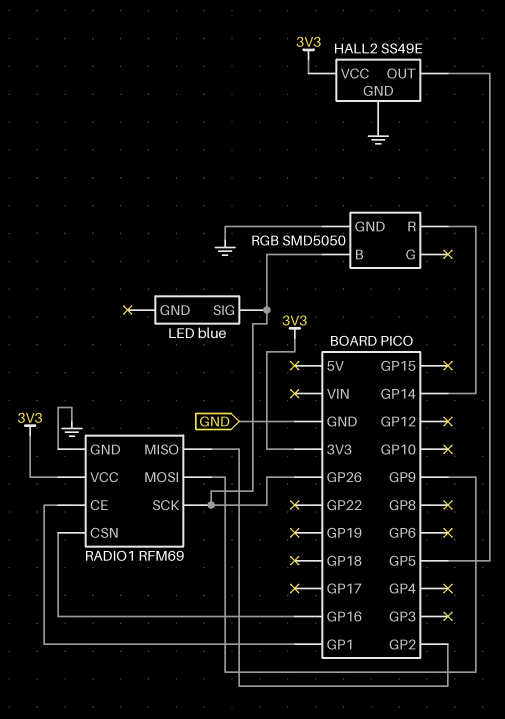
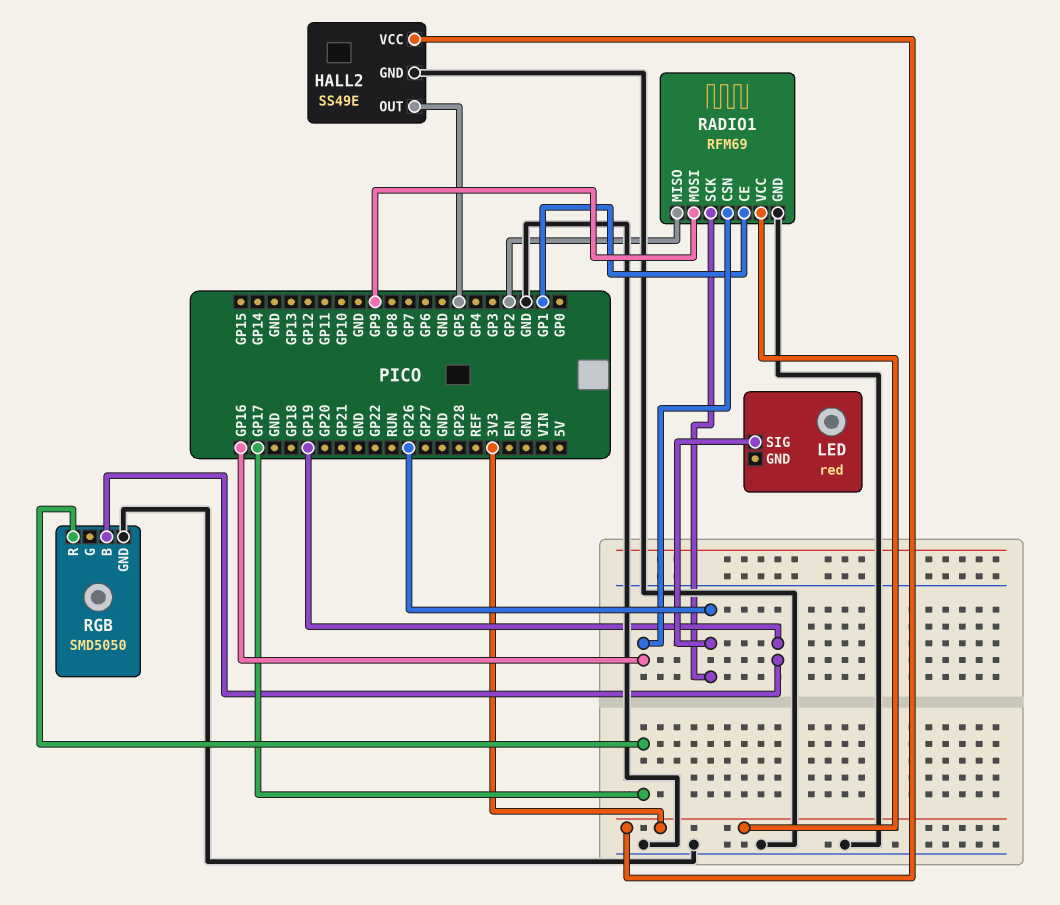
LED: blue -> red
RGB pin B: GP26 -> GP19
RGB pin R: GP14 -> GP17

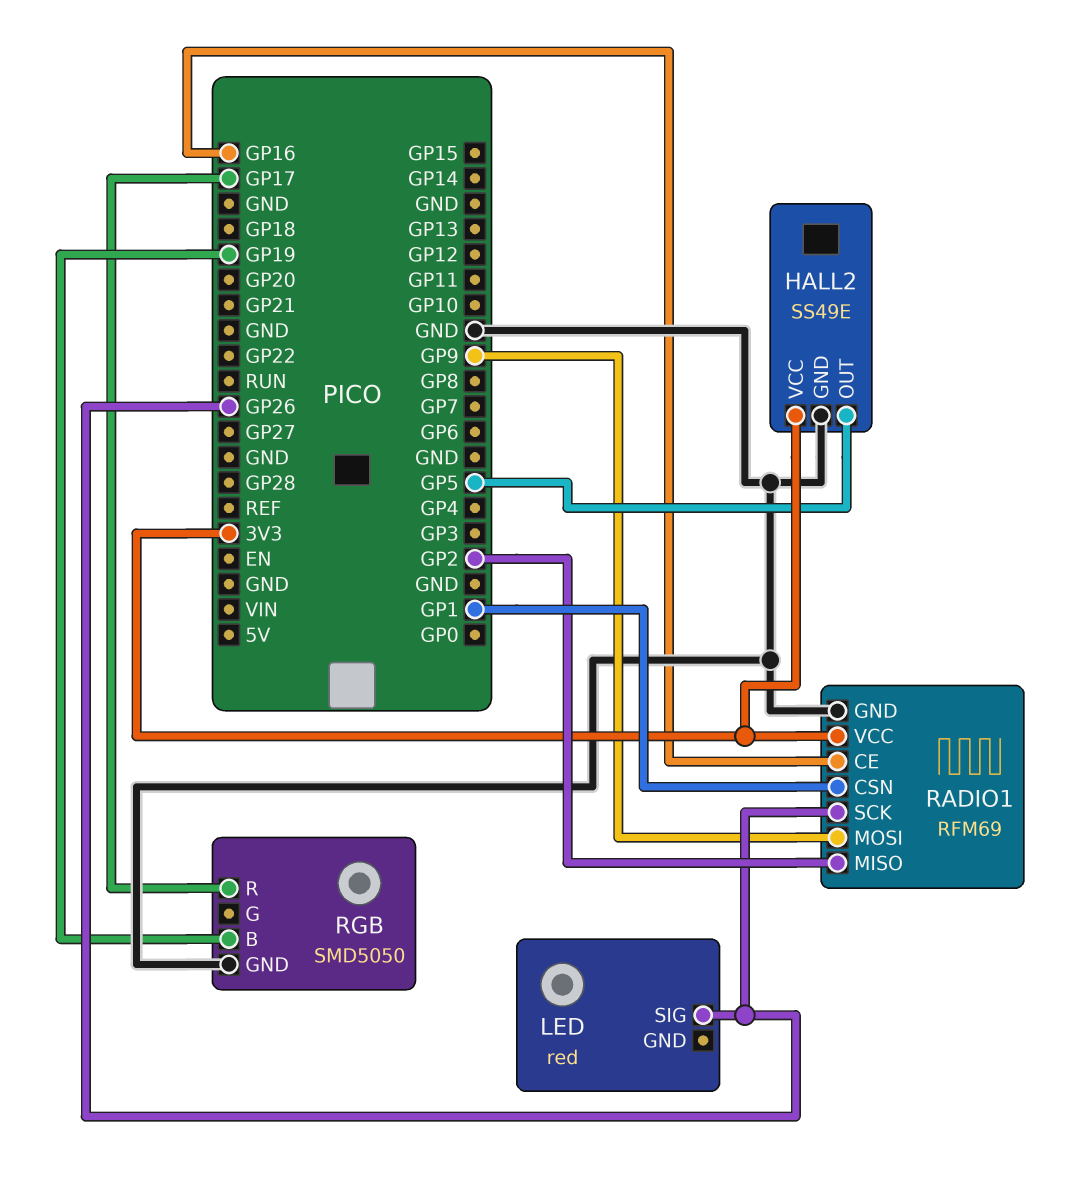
RADIO1 pin CE: GP1 -> GP16
RADIO1 pin CSN: GP16 -> GP1

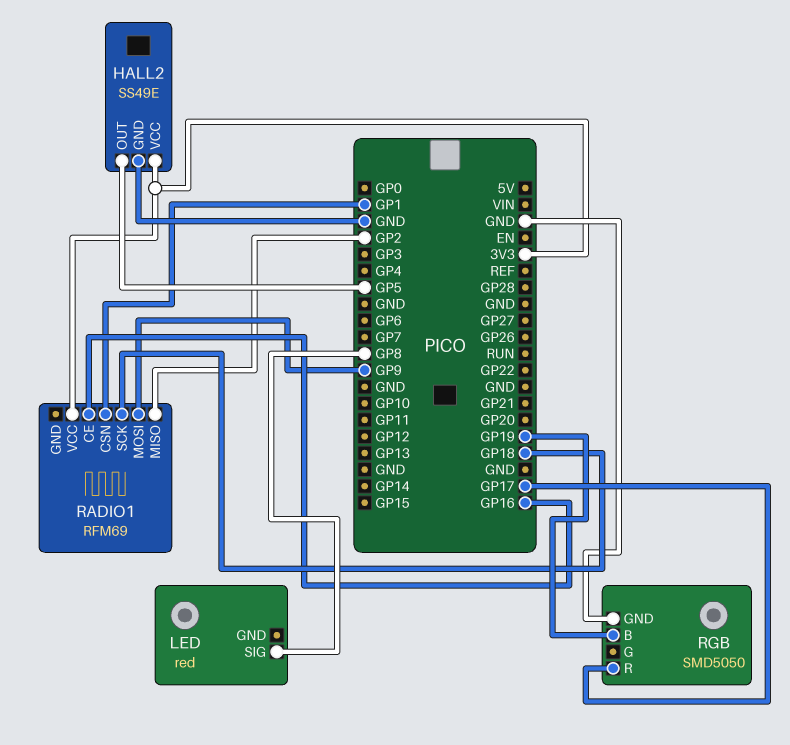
LED pin SIG: GP26 -> GP8
RADIO1 pin GND: GND -> none
RADIO1 pin SCK: GP26 -> GP18

